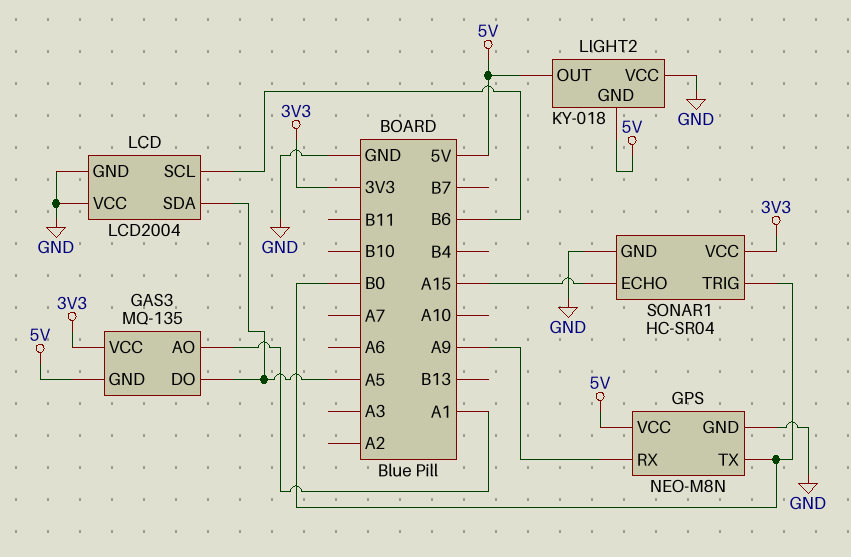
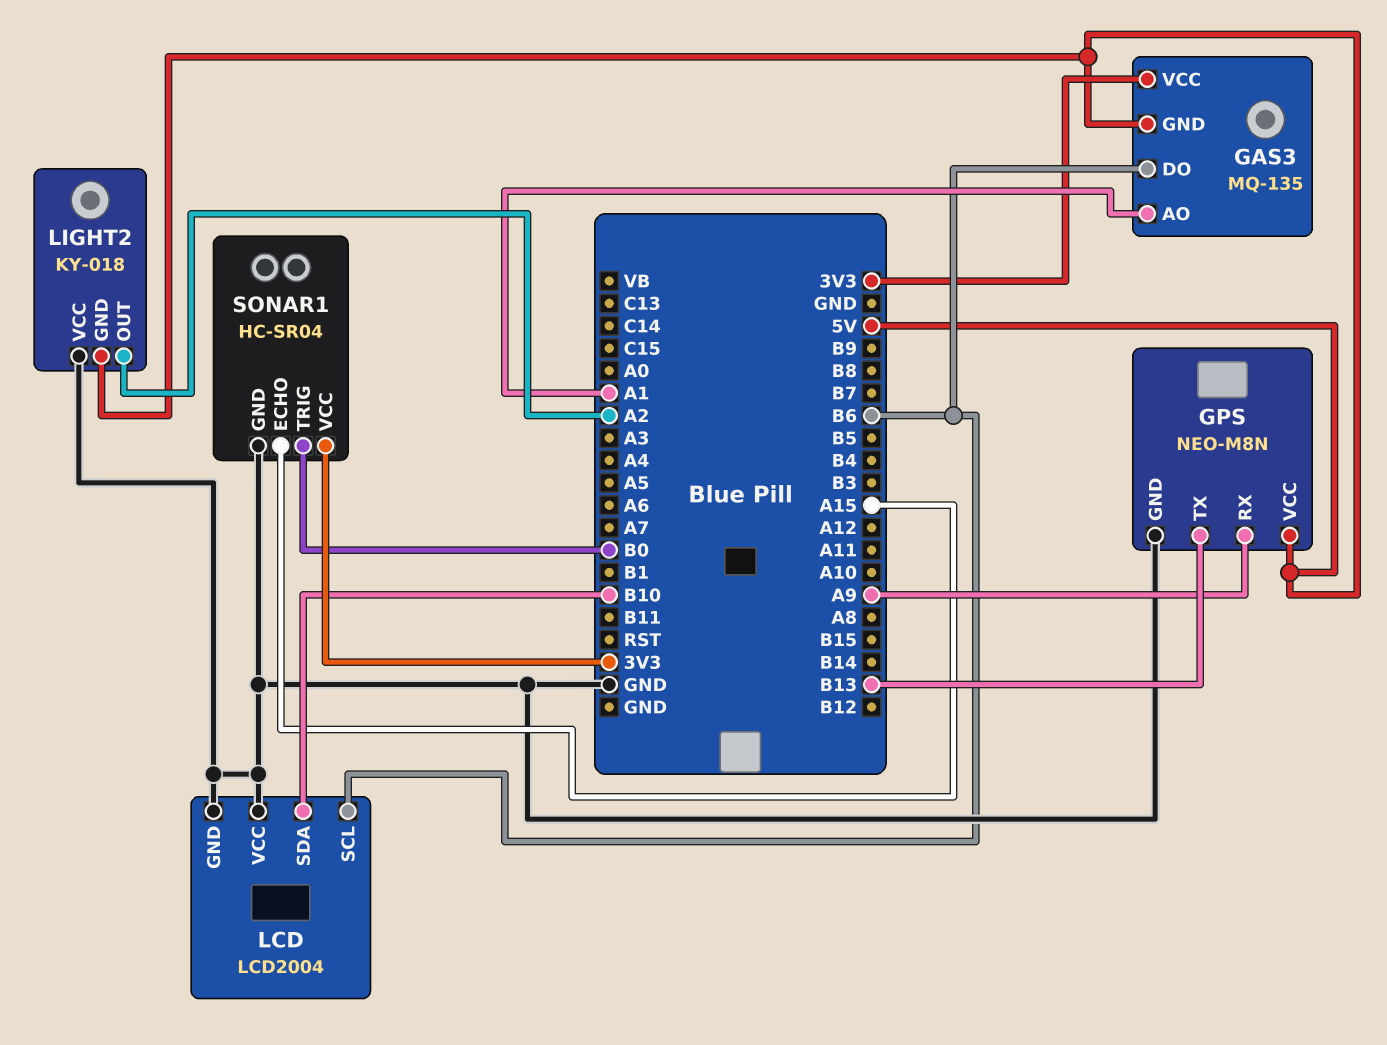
GAS3 pin DO: A5 -> B6
GPS pin TX: B0 -> B13
LCD pin SDA: A5 -> B10
LIGHT2 pin OUT: 5V -> A2

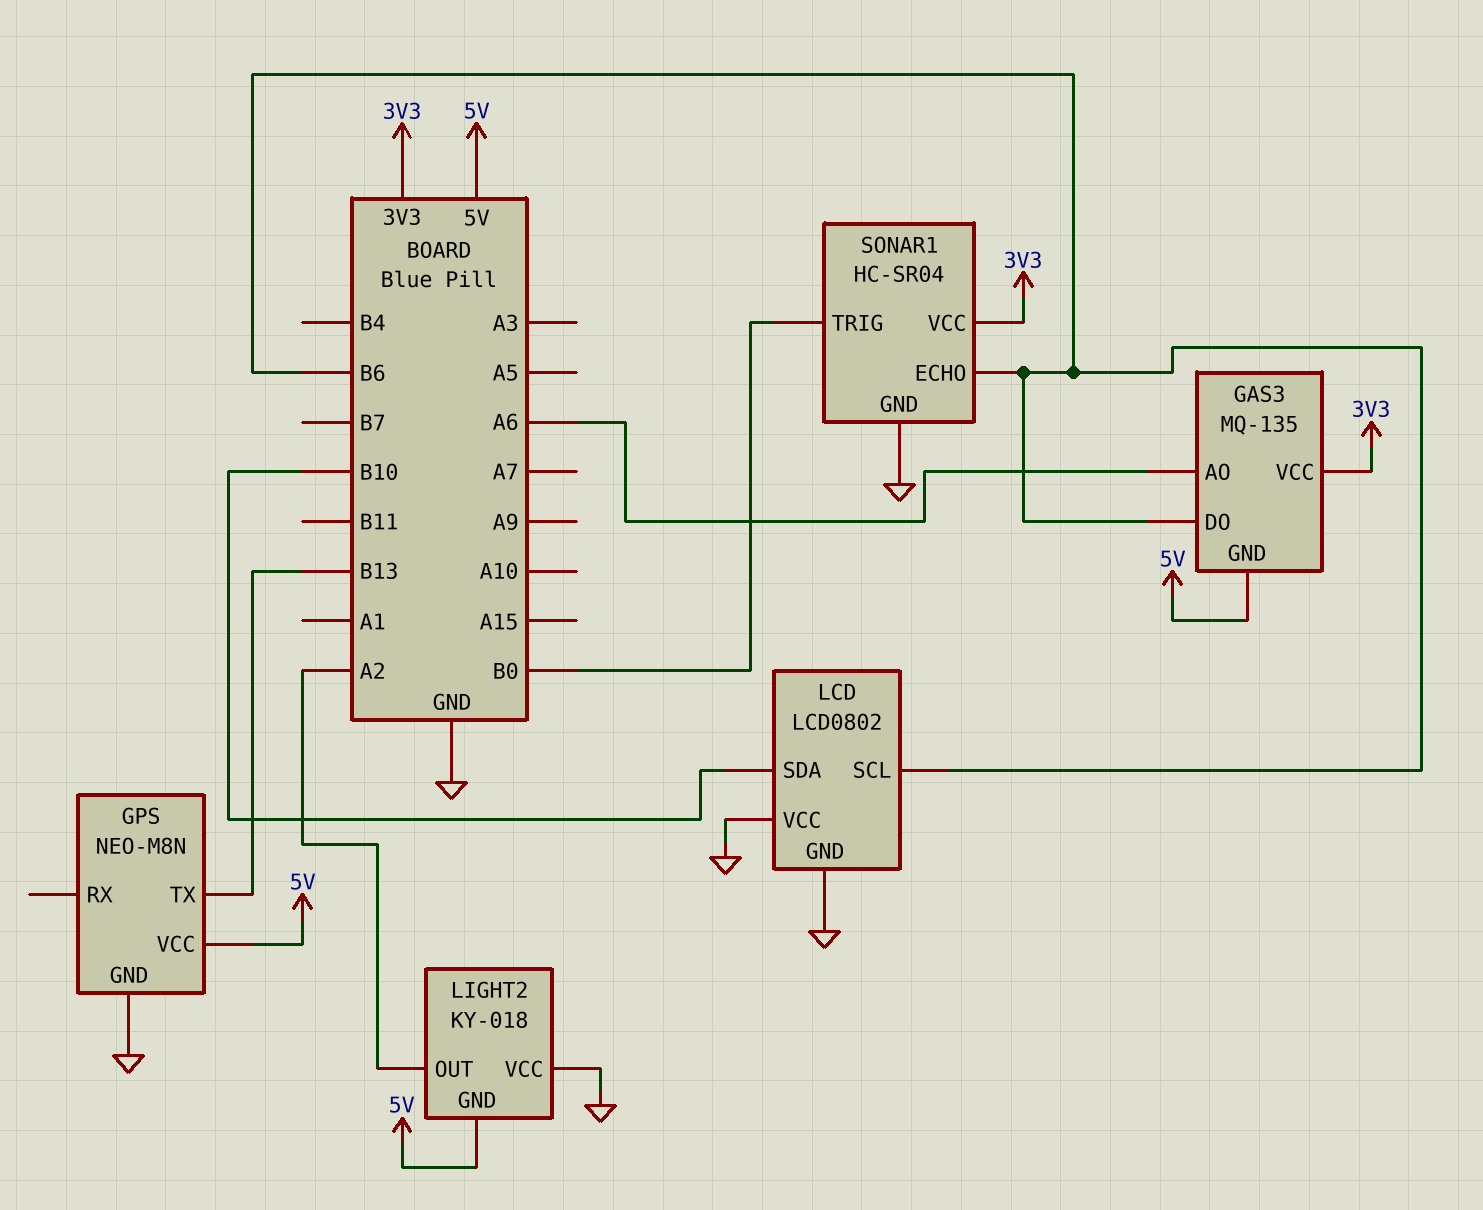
GAS3 pin AO: A1 -> A6
GPS pin RX: A9 -> none
LCD: LCD2004 -> LCD0802
SONAR1 pin ECHO: A15 -> B6

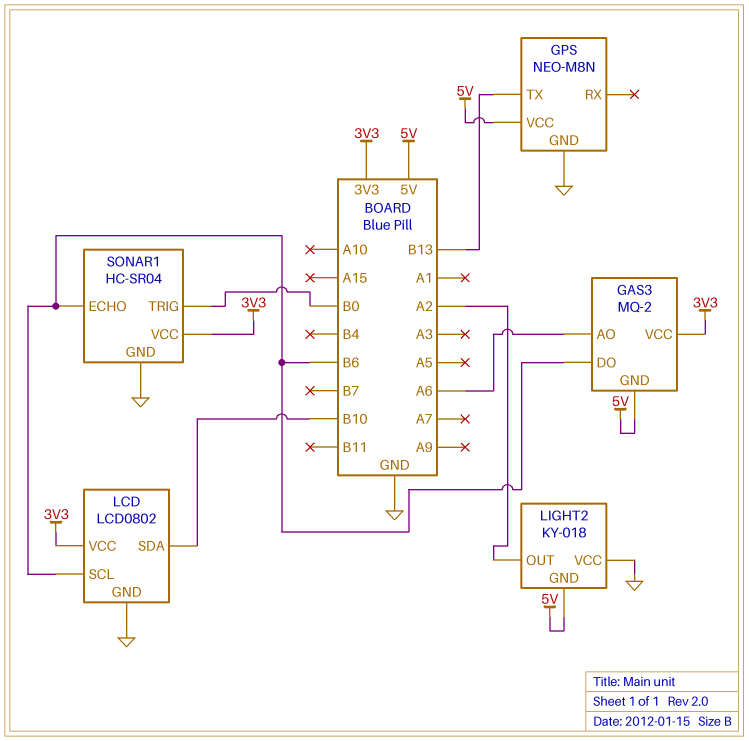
GAS3: MQ-135 -> MQ-2
LCD pin VCC: GND -> 3V3

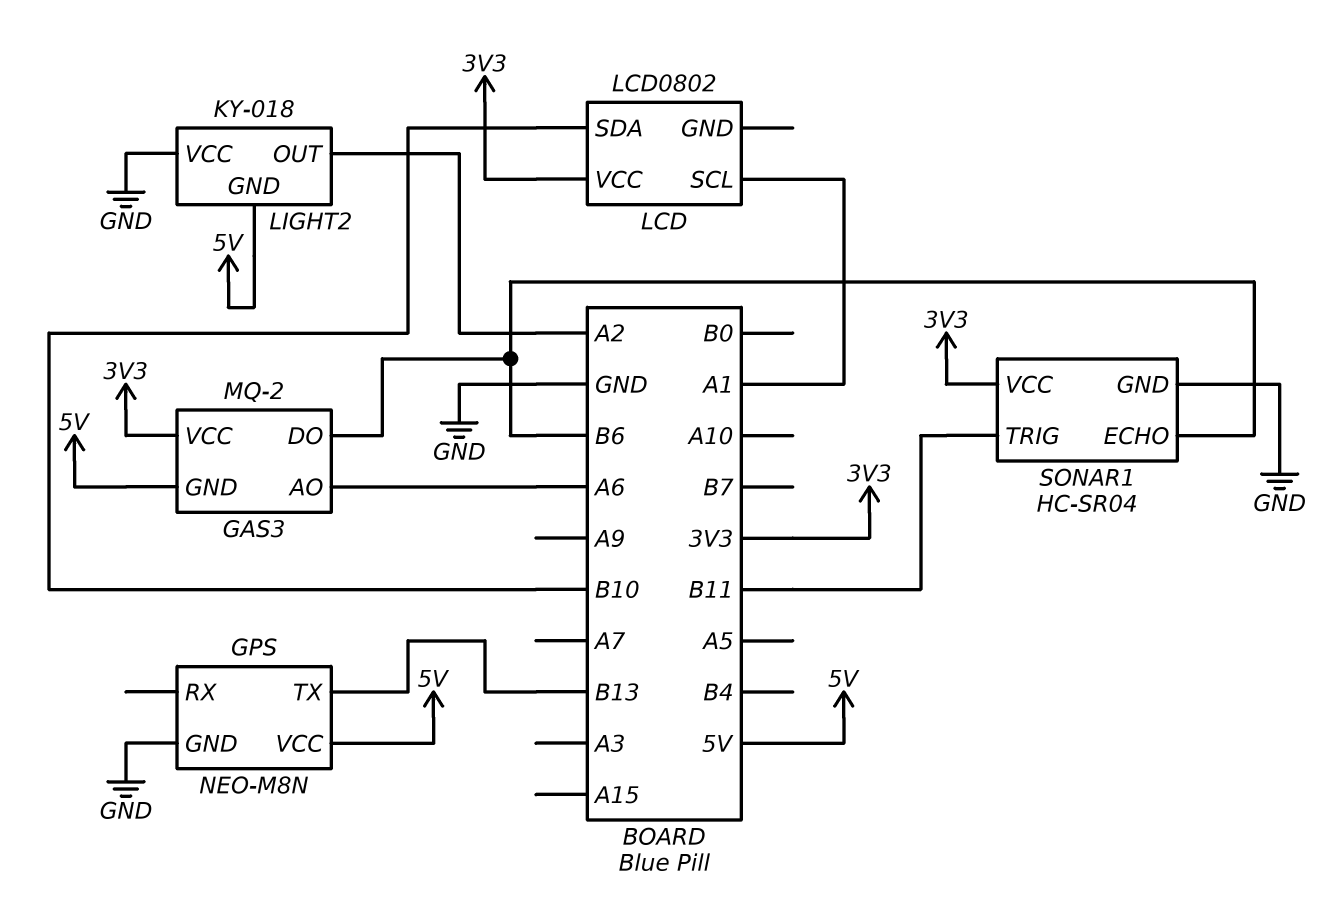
LCD pin GND: GND -> none
LCD pin SCL: B6 -> A1
SONAR1 pin TRIG: B0 -> B11

